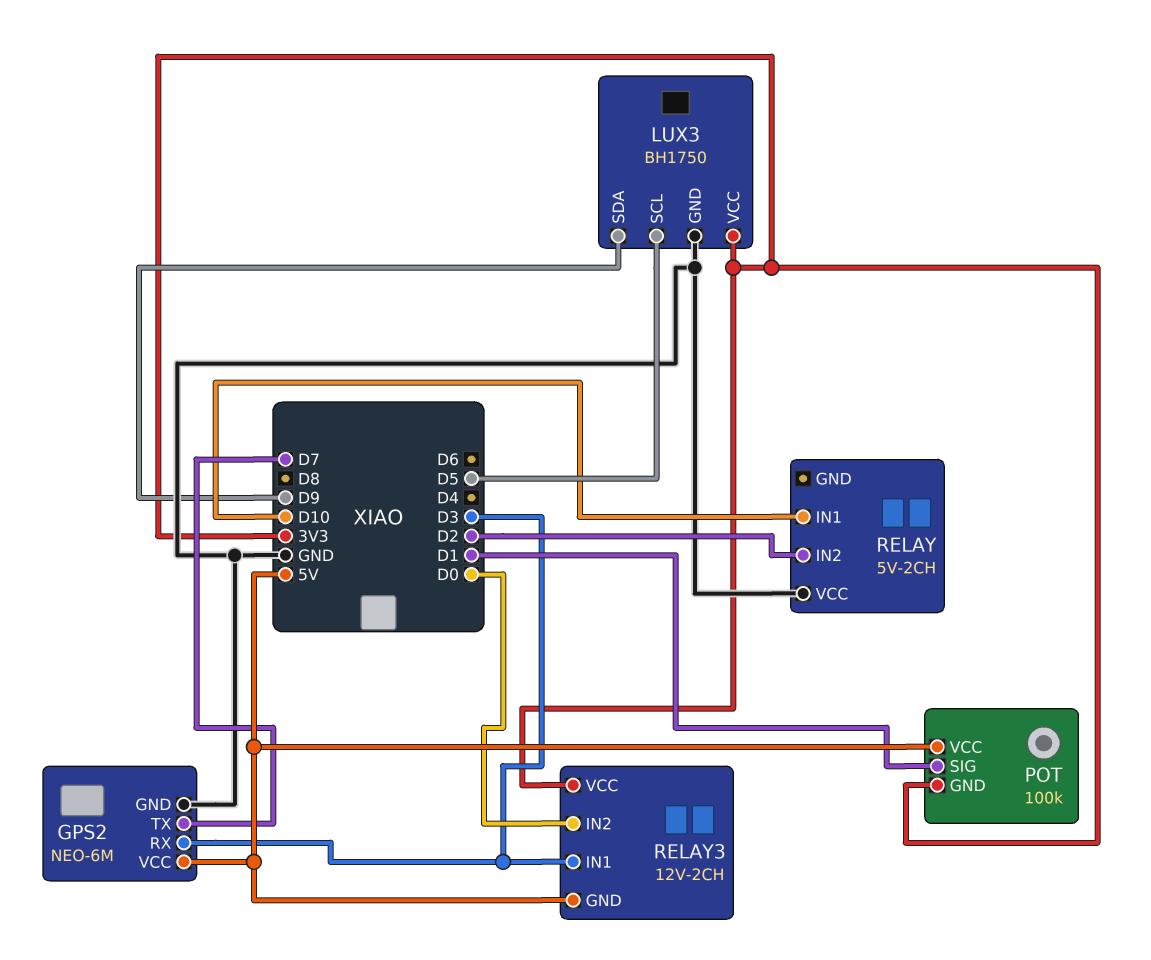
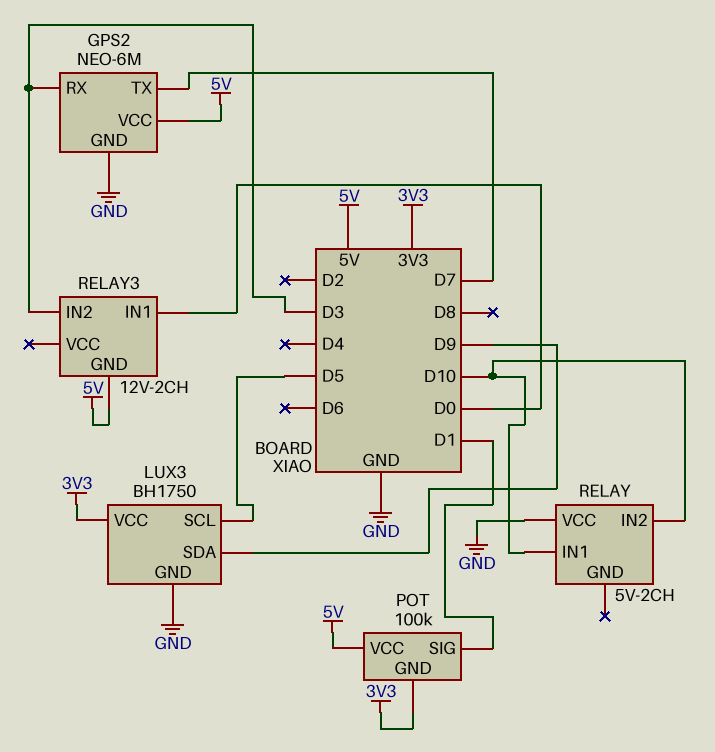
RELAY pin IN2: D2 -> D10
RELAY3 pin IN1: D3 -> D0
RELAY3 pin IN2: D0 -> D3
RELAY3 pin VCC: 3V3 -> none

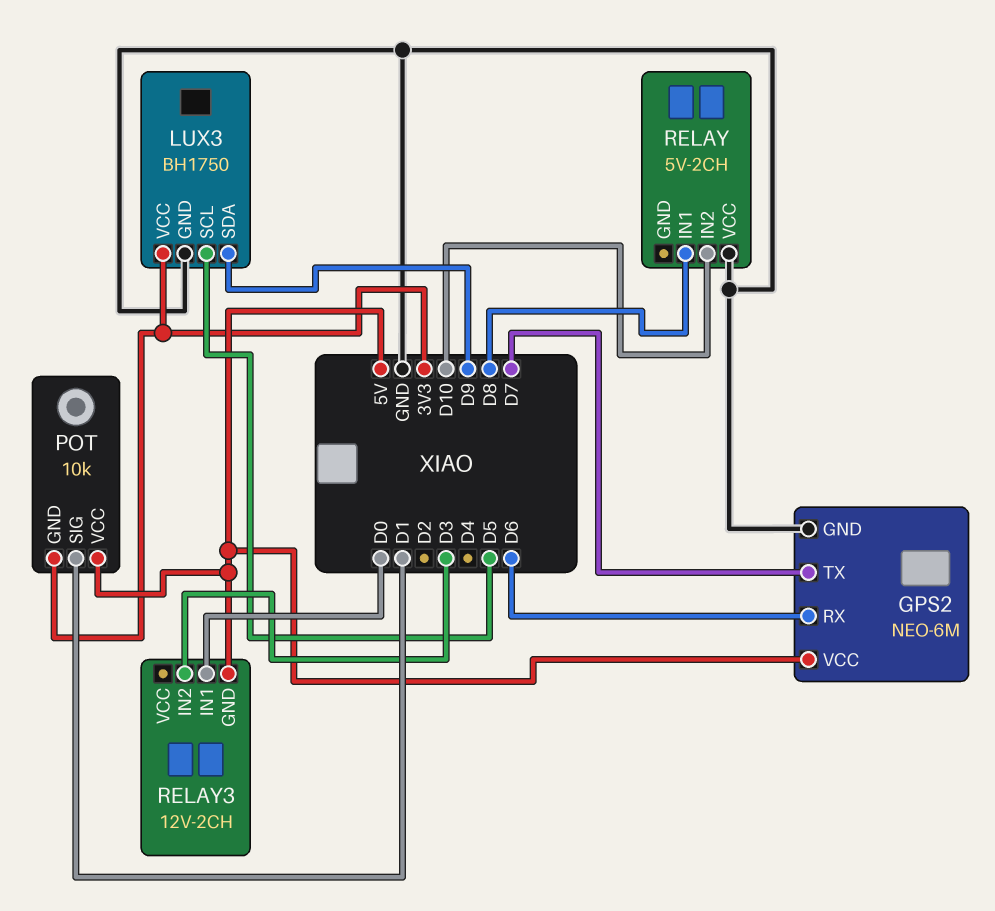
GPS2 pin RX: D3 -> D6
POT: 100k -> 10k
RELAY pin IN1: D10 -> D8

